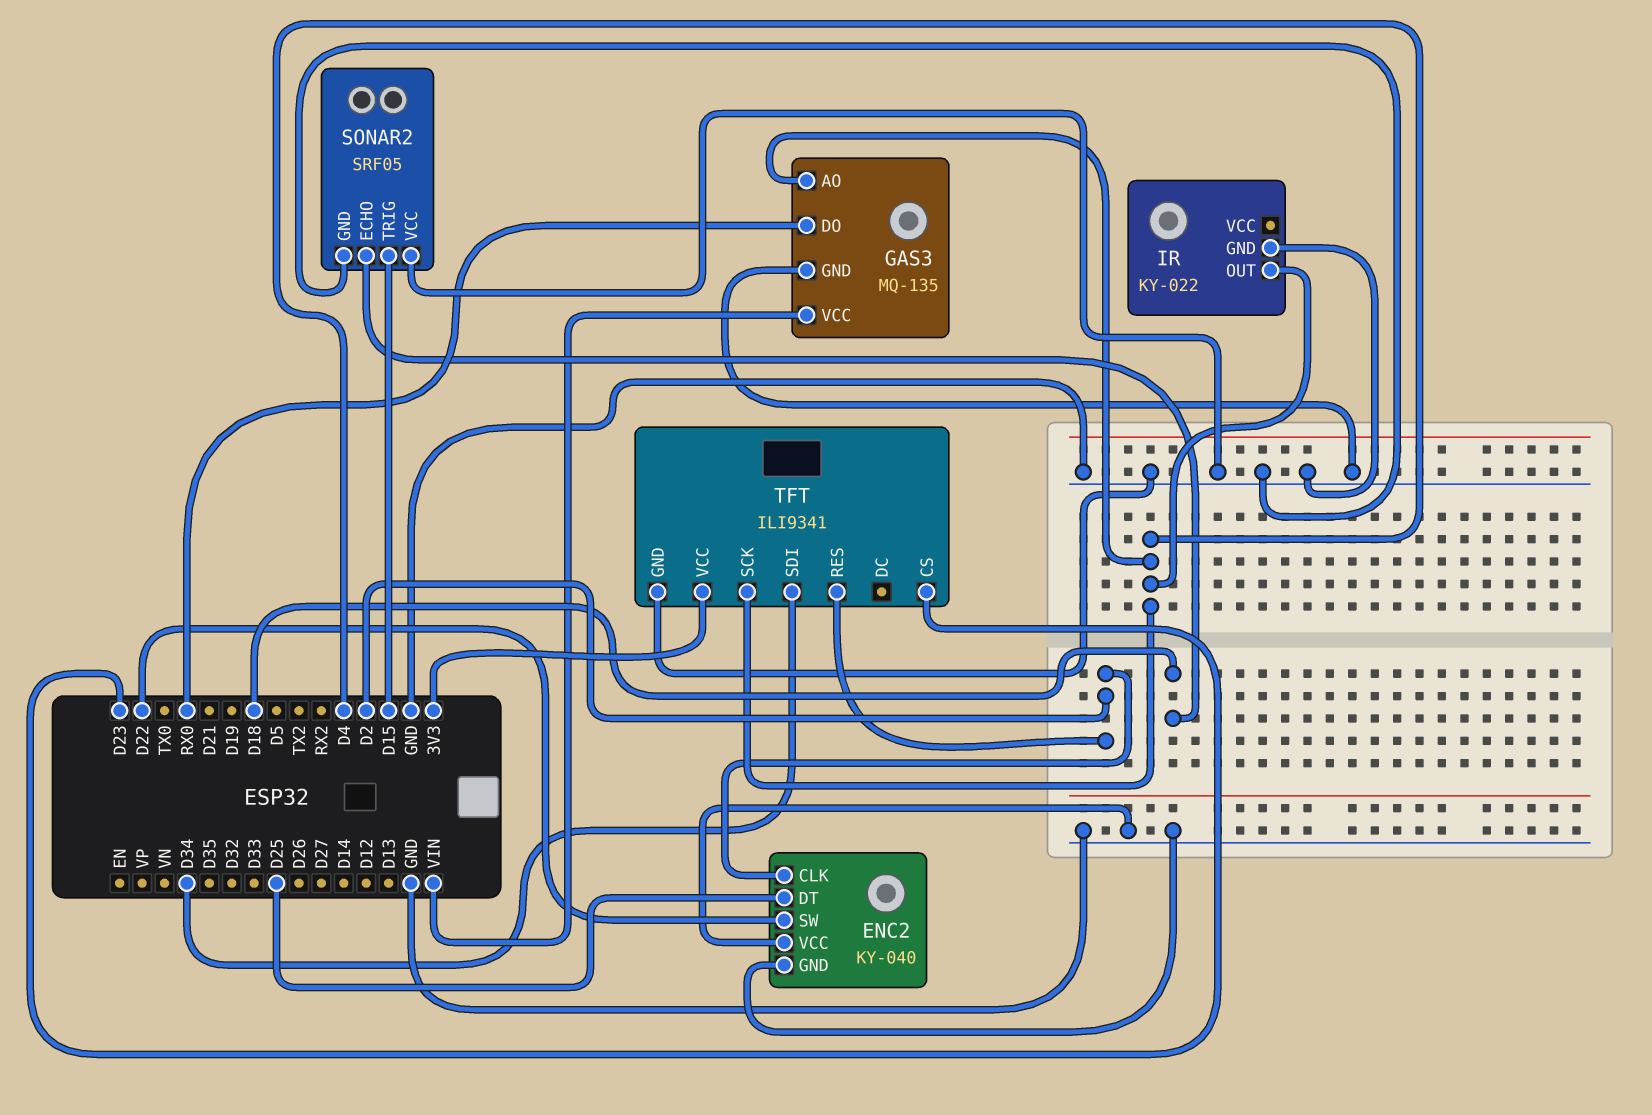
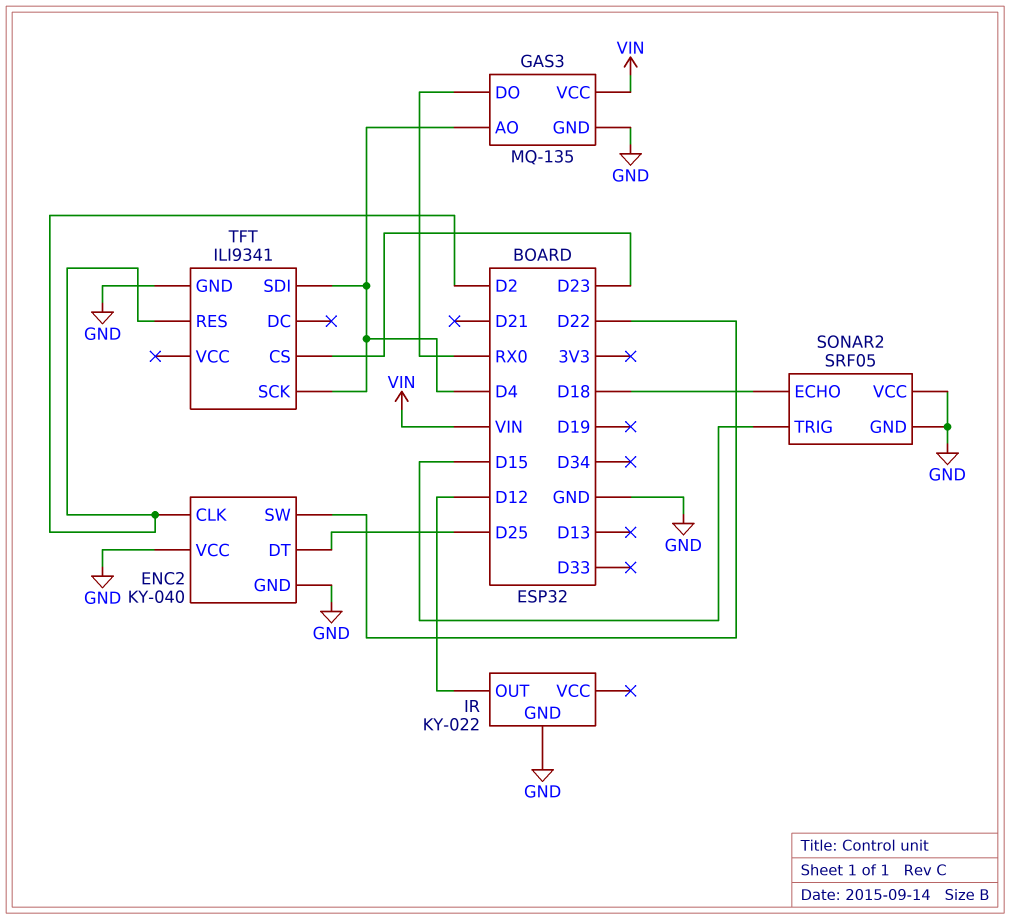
IR pin OUT: D4 -> D12
TFT pin SDI: D34 -> D4
TFT pin VCC: 3V3 -> none

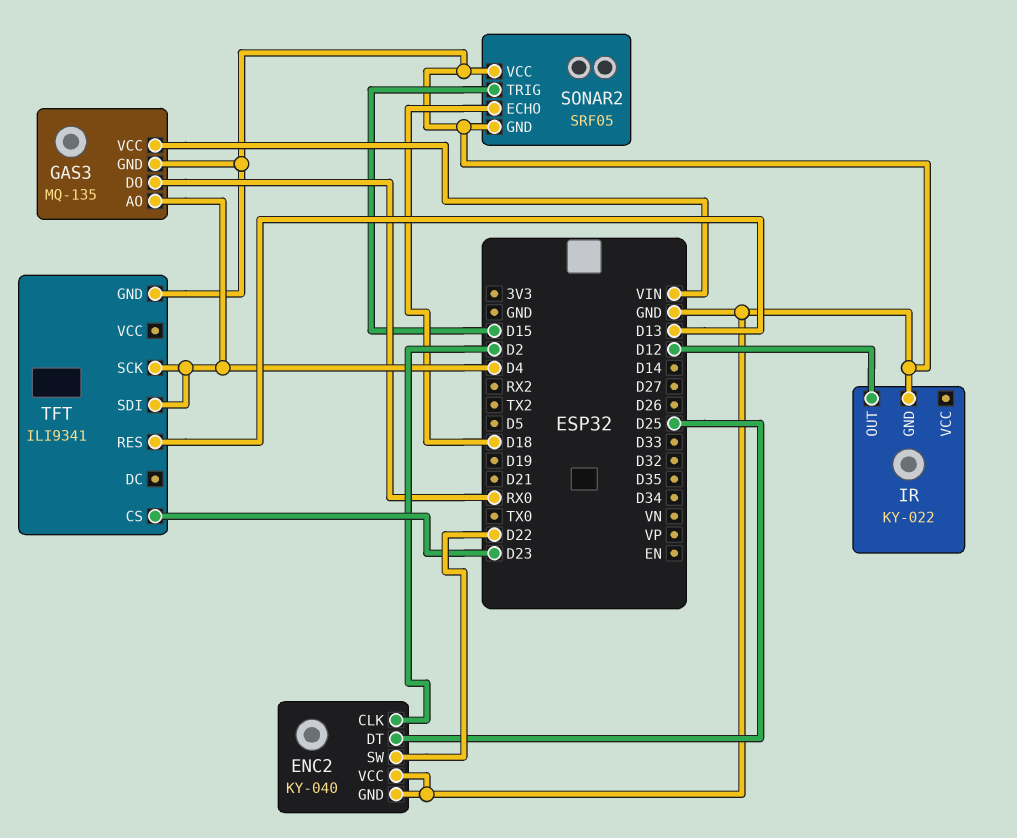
TFT pin RES: D2 -> D13

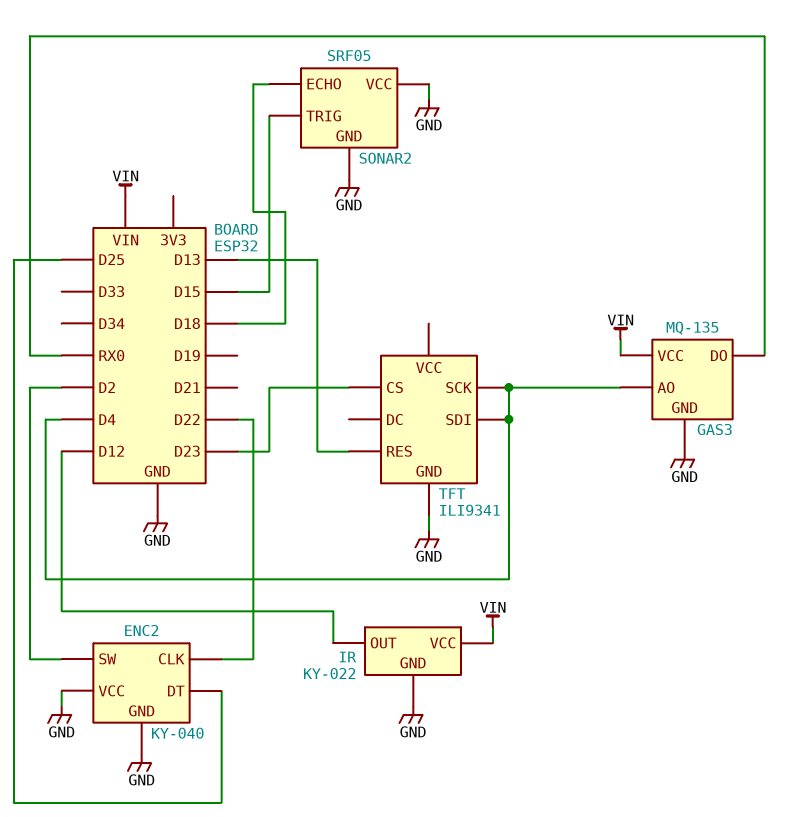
ENC2 pin CLK: D2 -> D22
ENC2 pin SW: D22 -> D2
IR pin VCC: none -> VIN

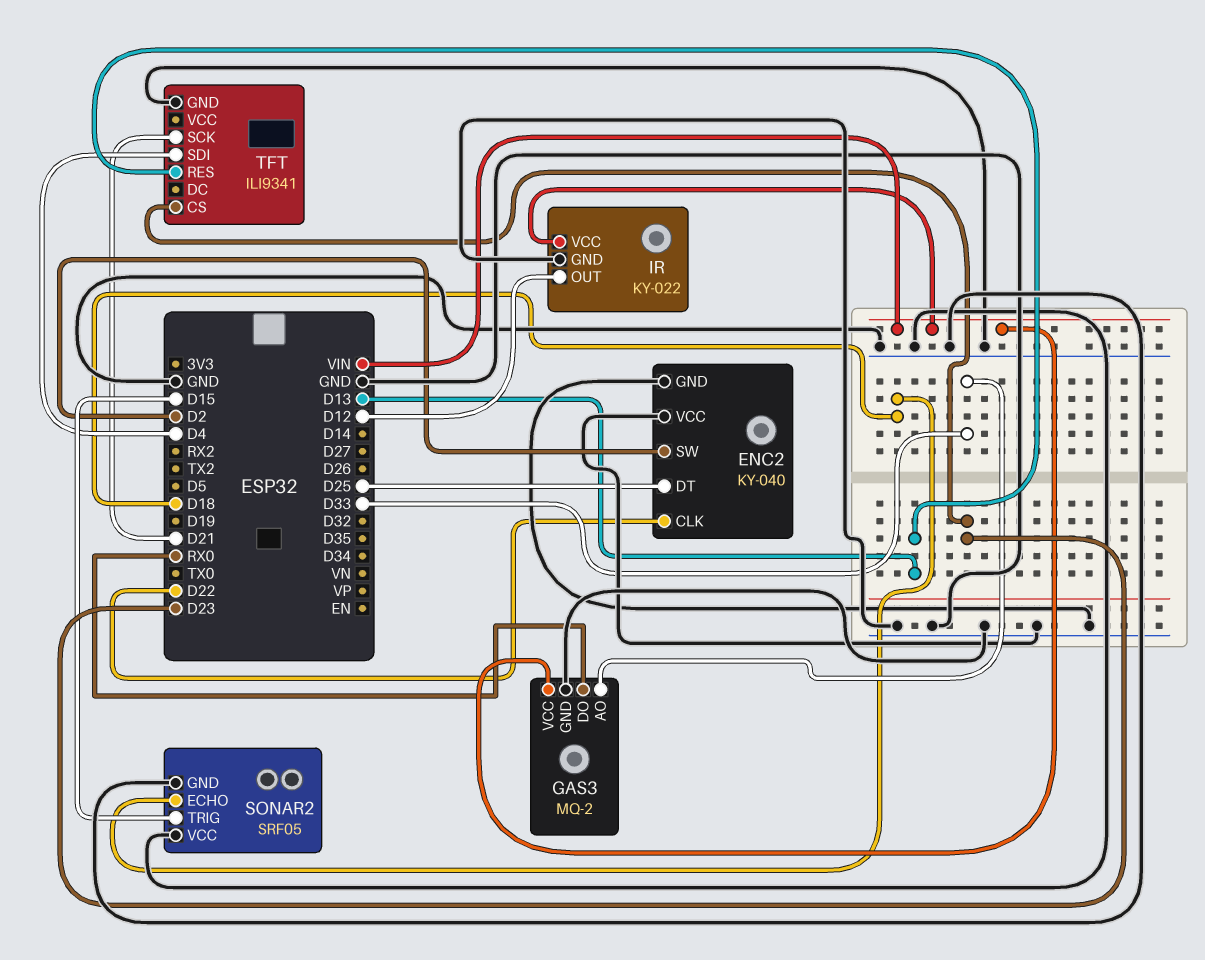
GAS3: MQ-135 -> MQ-2
GAS3 pin AO: D4 -> D33
TFT pin SCK: D4 -> D21

